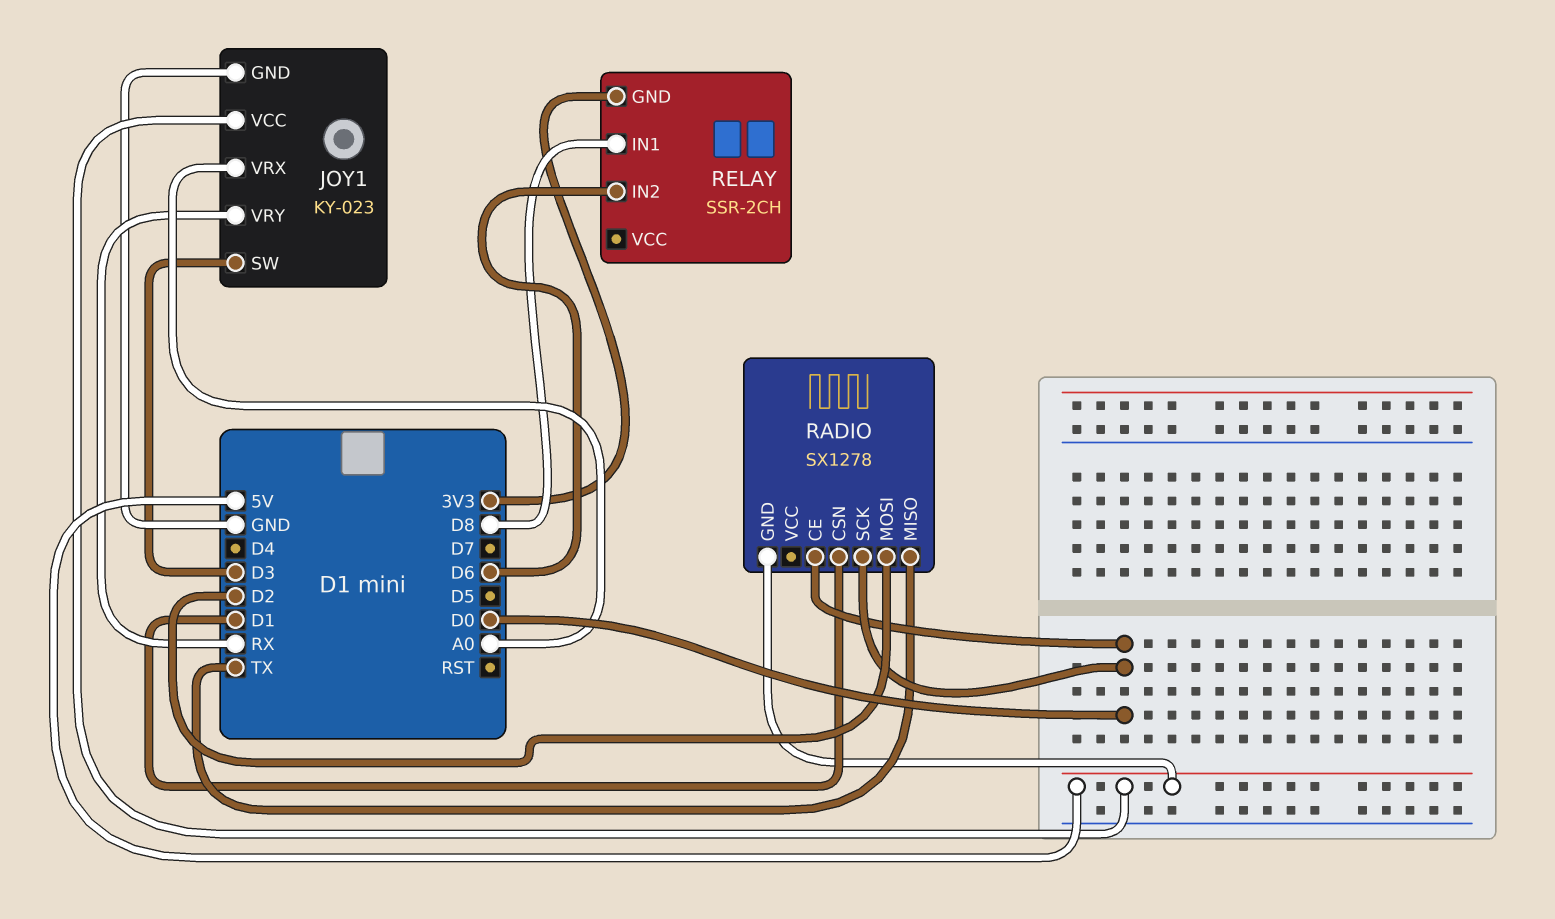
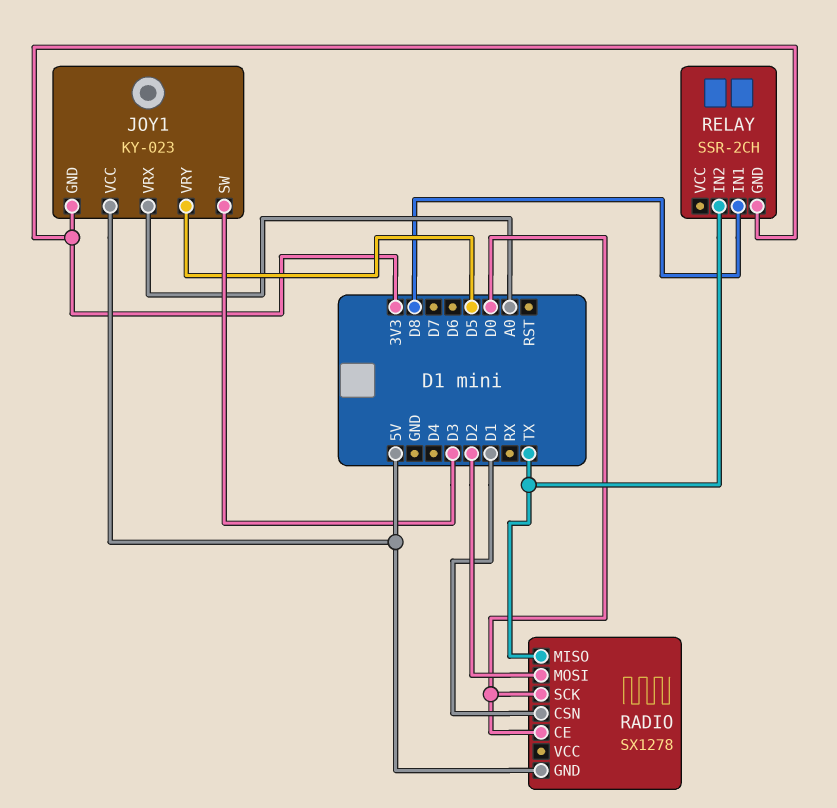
JOY1 pin GND: GND -> 3V3
JOY1 pin VRY: RX -> D5
RELAY pin IN2: D6 -> TX

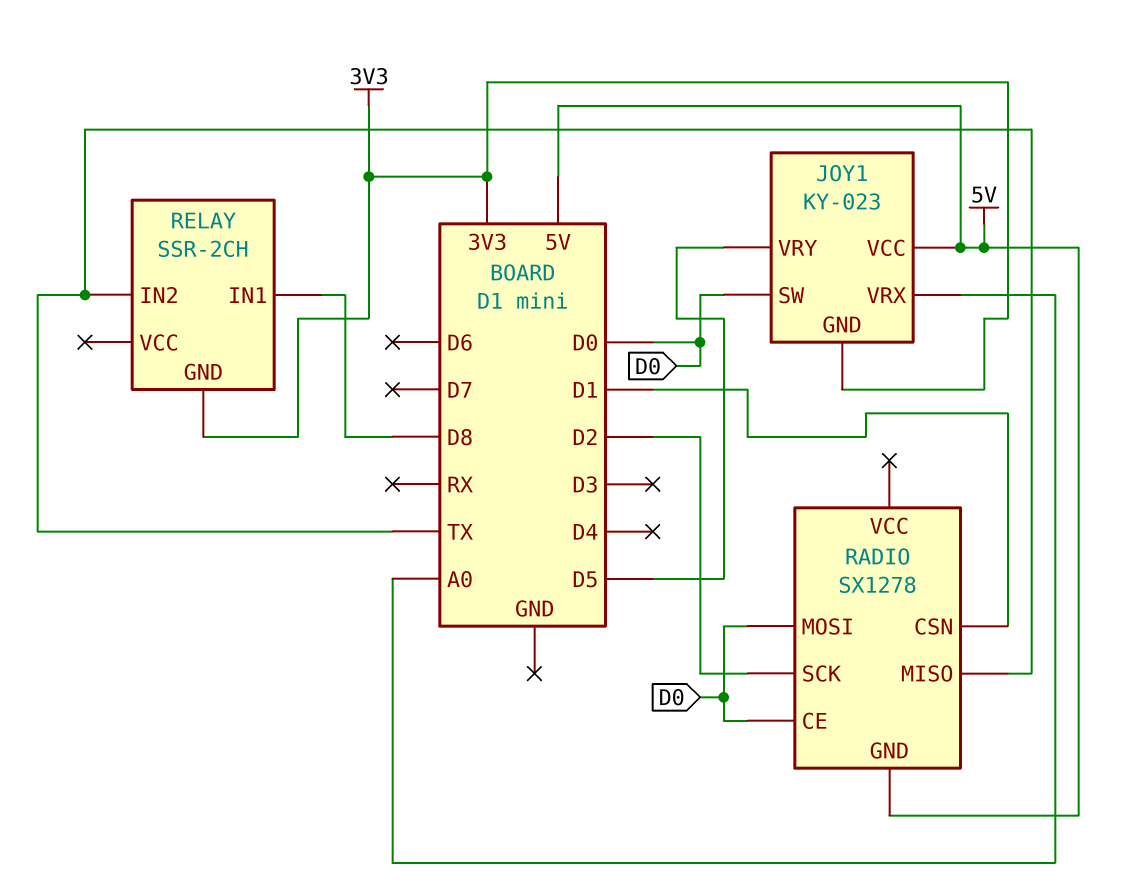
JOY1 pin SW: D3 -> D0
RADIO pin MOSI: D2 -> D0
RADIO pin SCK: D0 -> D2

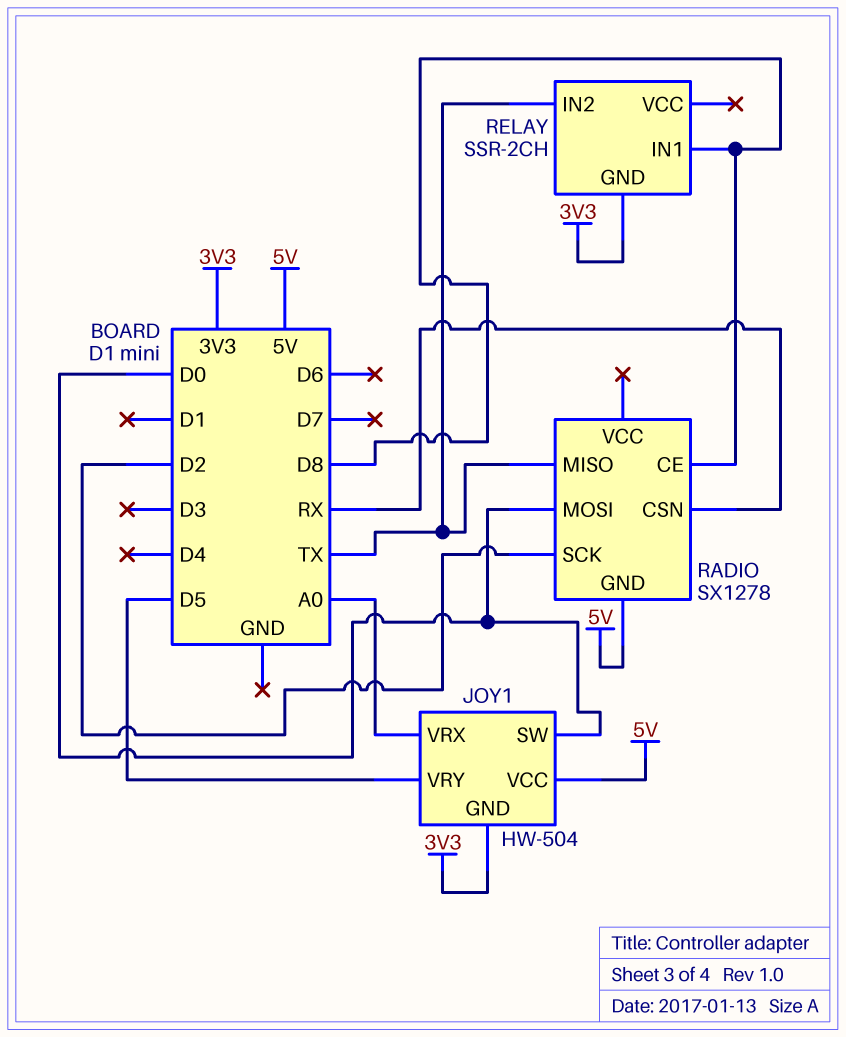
JOY1: KY-023 -> HW-504
RADIO pin CE: D0 -> D8
RADIO pin CSN: D1 -> RX

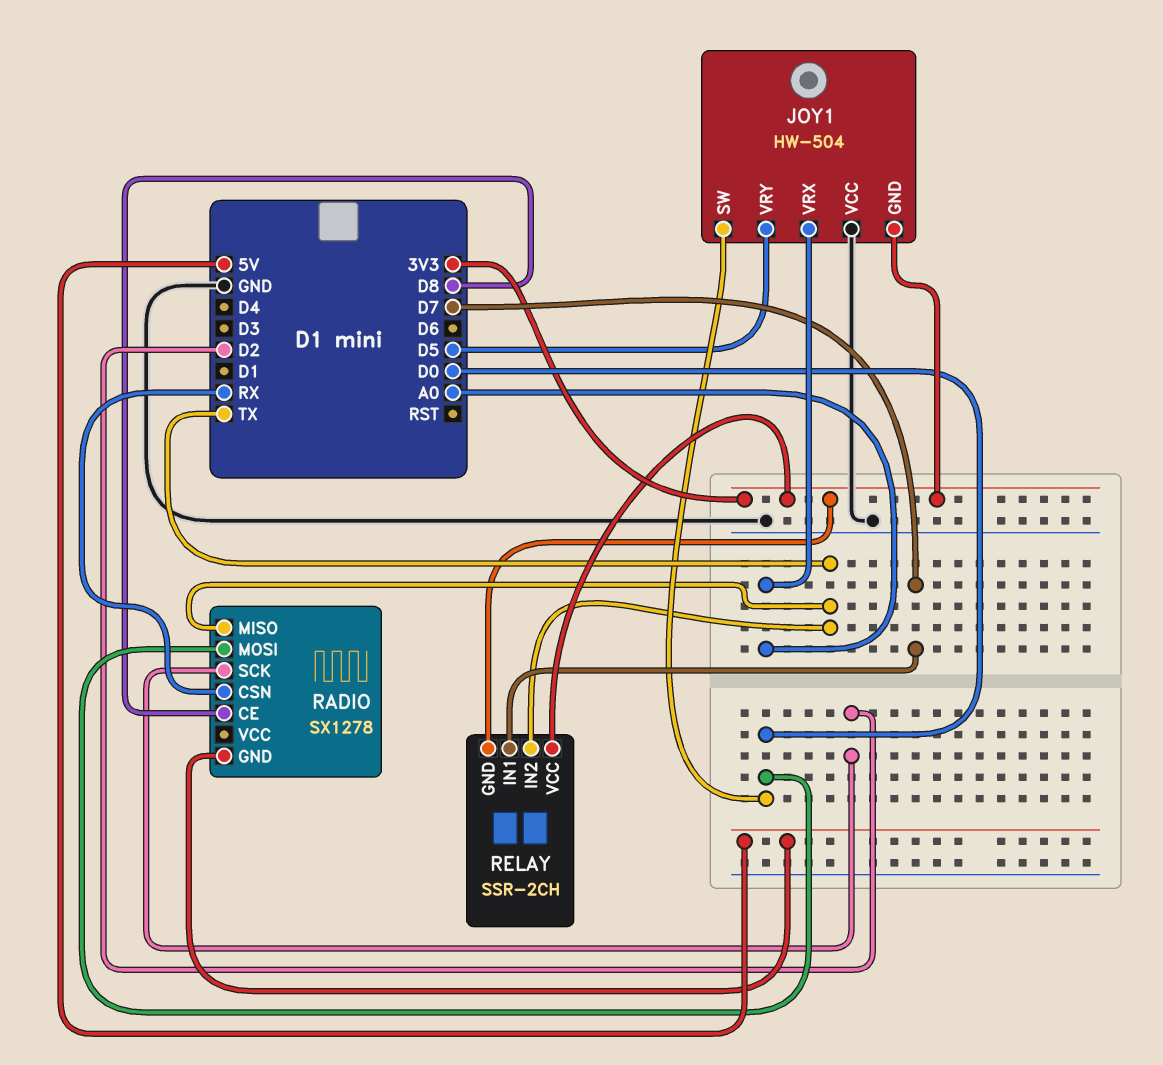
JOY1 pin VCC: 5V -> GND
RELAY pin IN1: D8 -> D7
RELAY pin VCC: none -> 3V3

